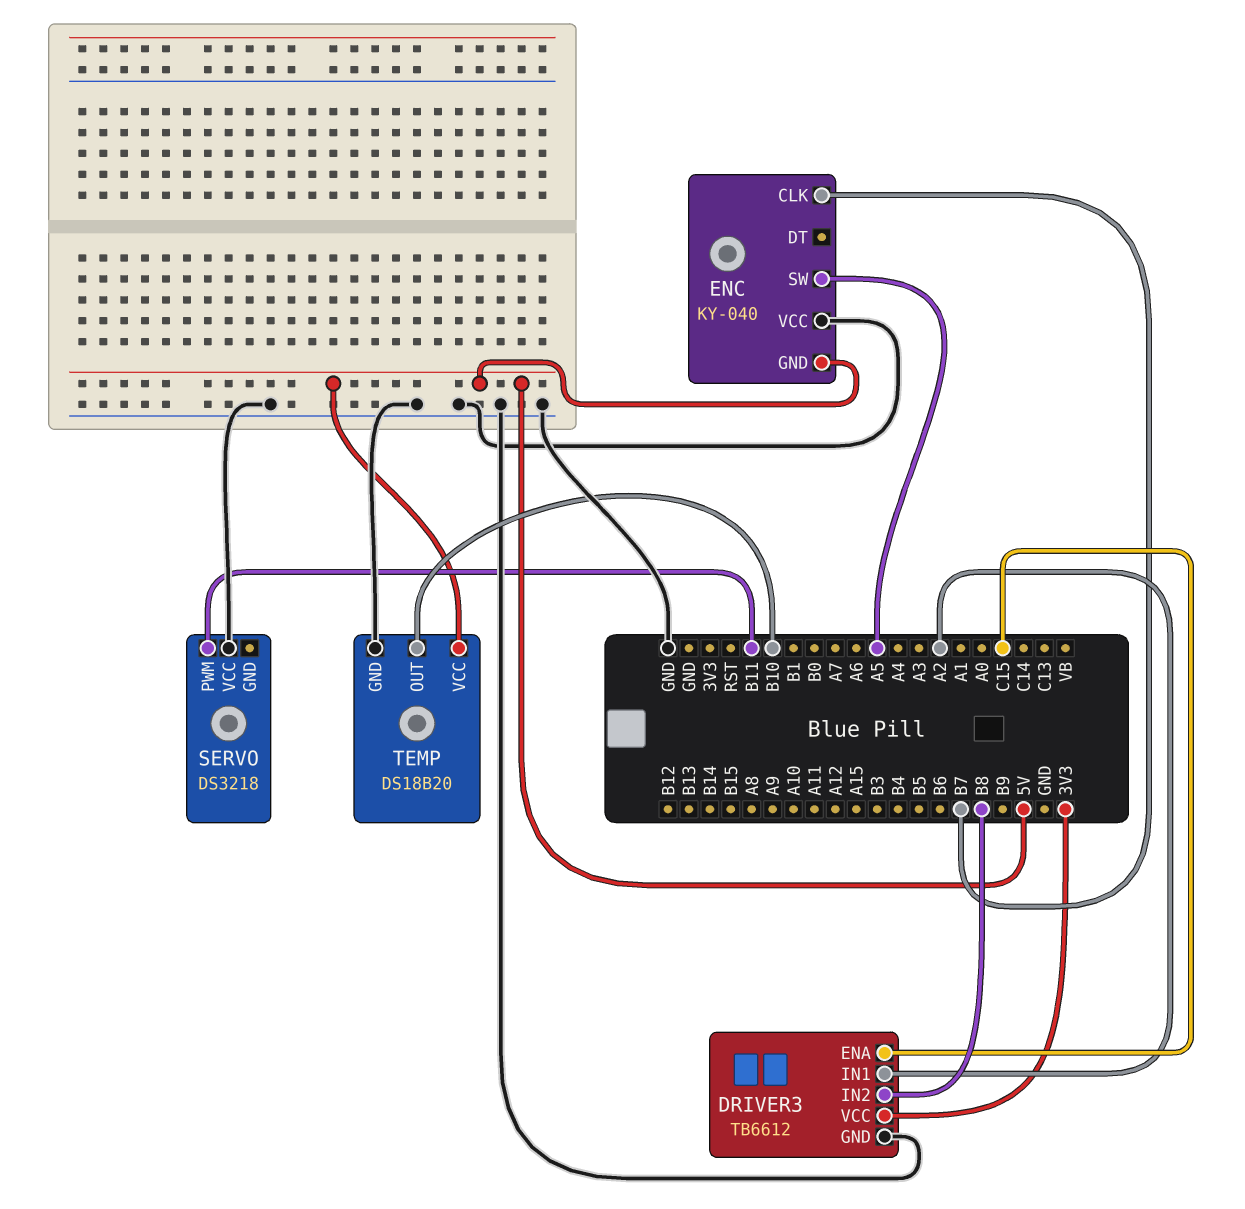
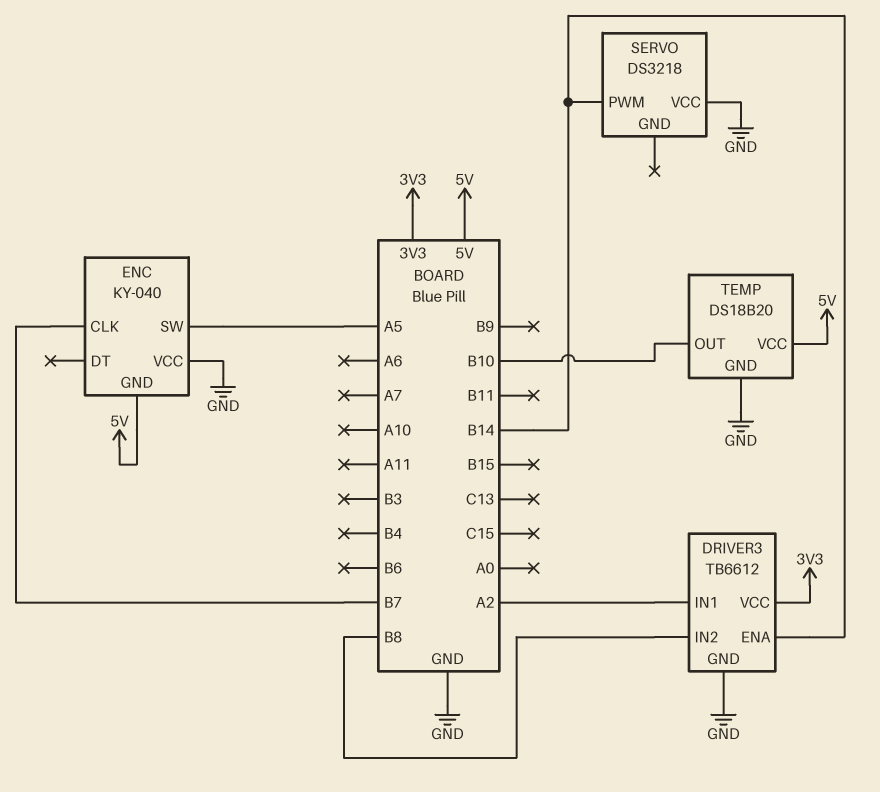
DRIVER3 pin ENA: C15 -> B14
SERVO pin PWM: B11 -> B14

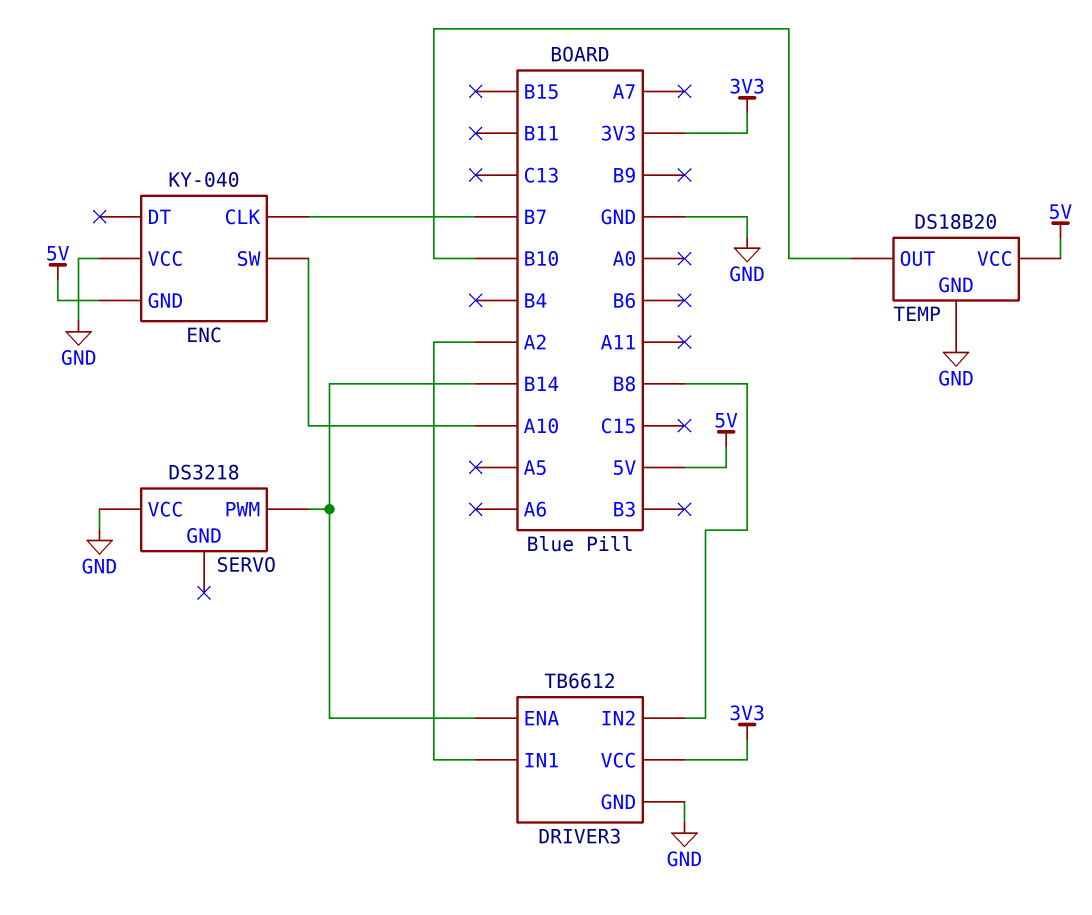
ENC pin SW: A5 -> A10

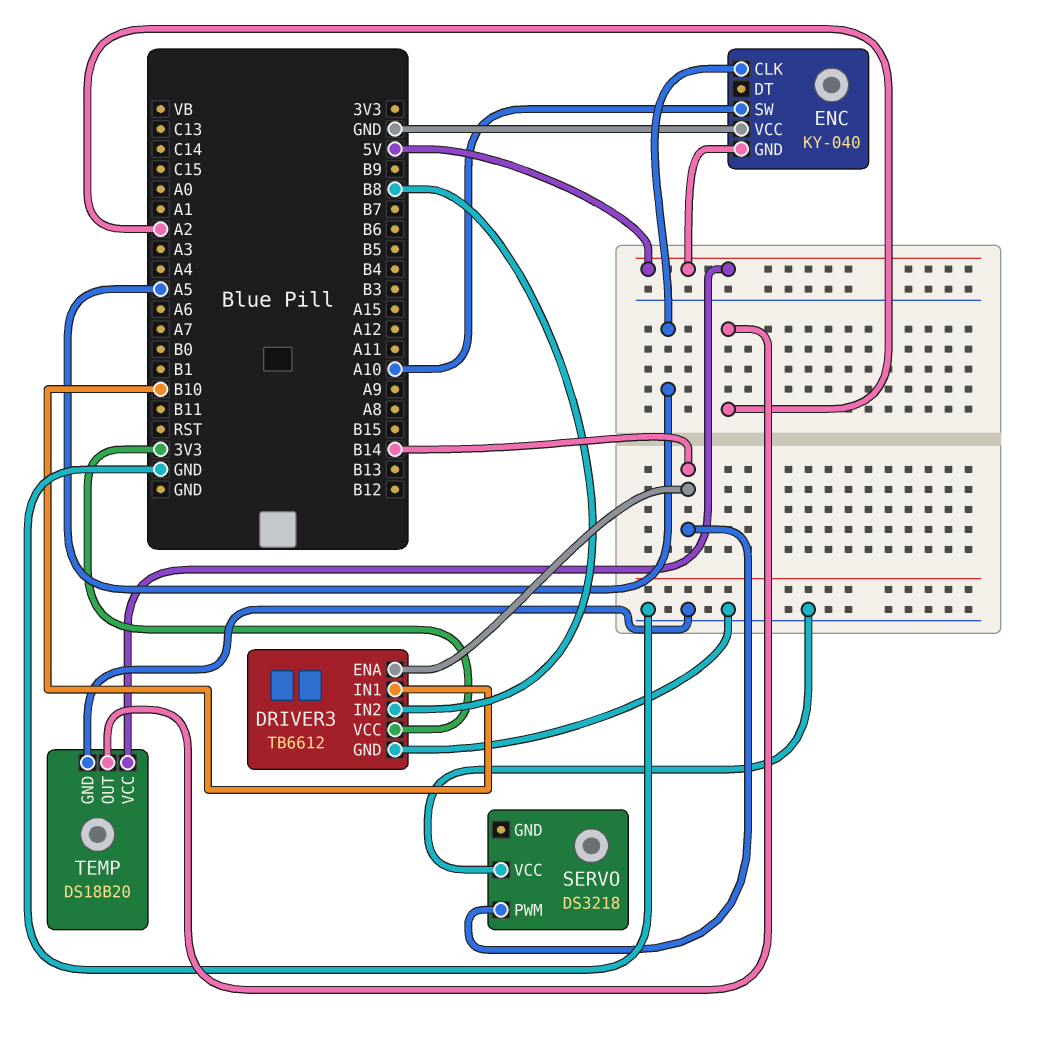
DRIVER3 pin IN1: A2 -> B10
ENC pin CLK: B7 -> A5
TEMP pin OUT: B10 -> A2

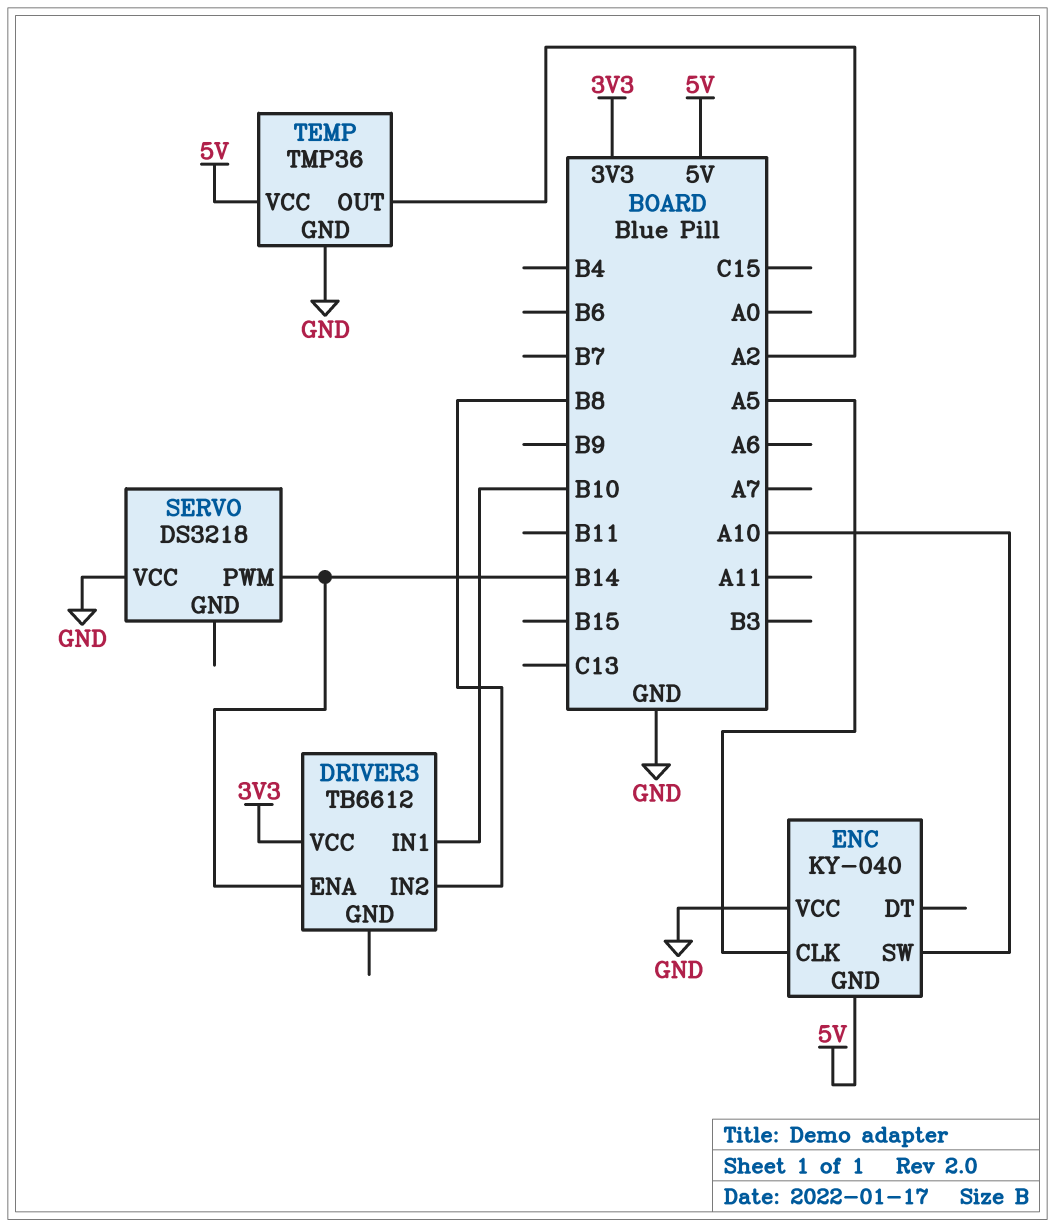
DRIVER3 pin GND: GND -> none
TEMP: DS18B20 -> TMP36

